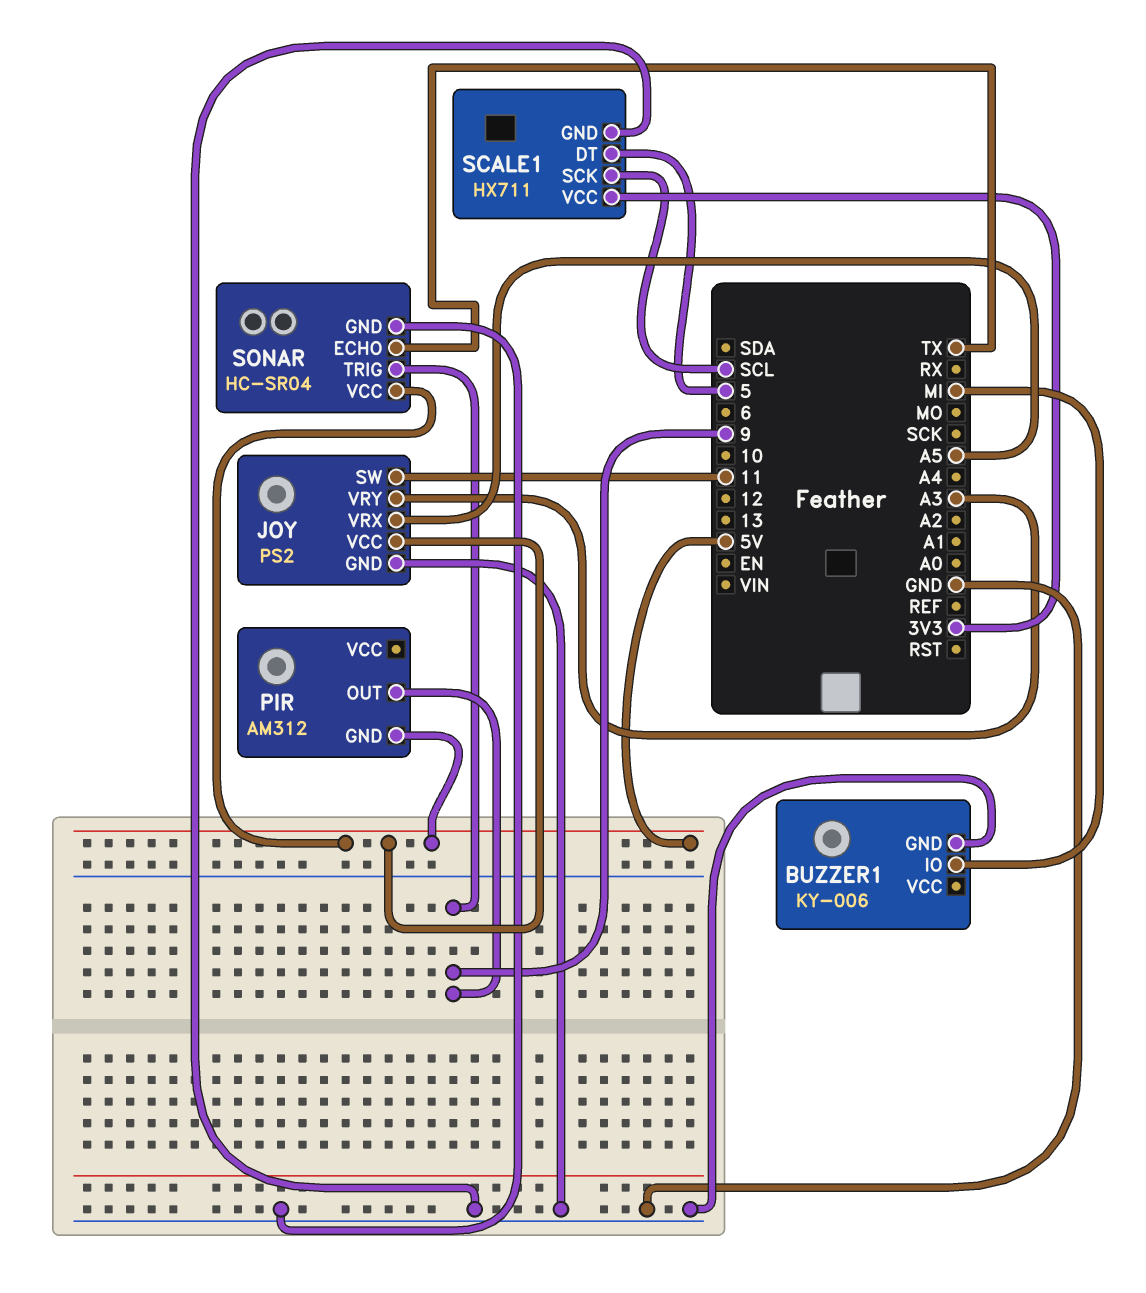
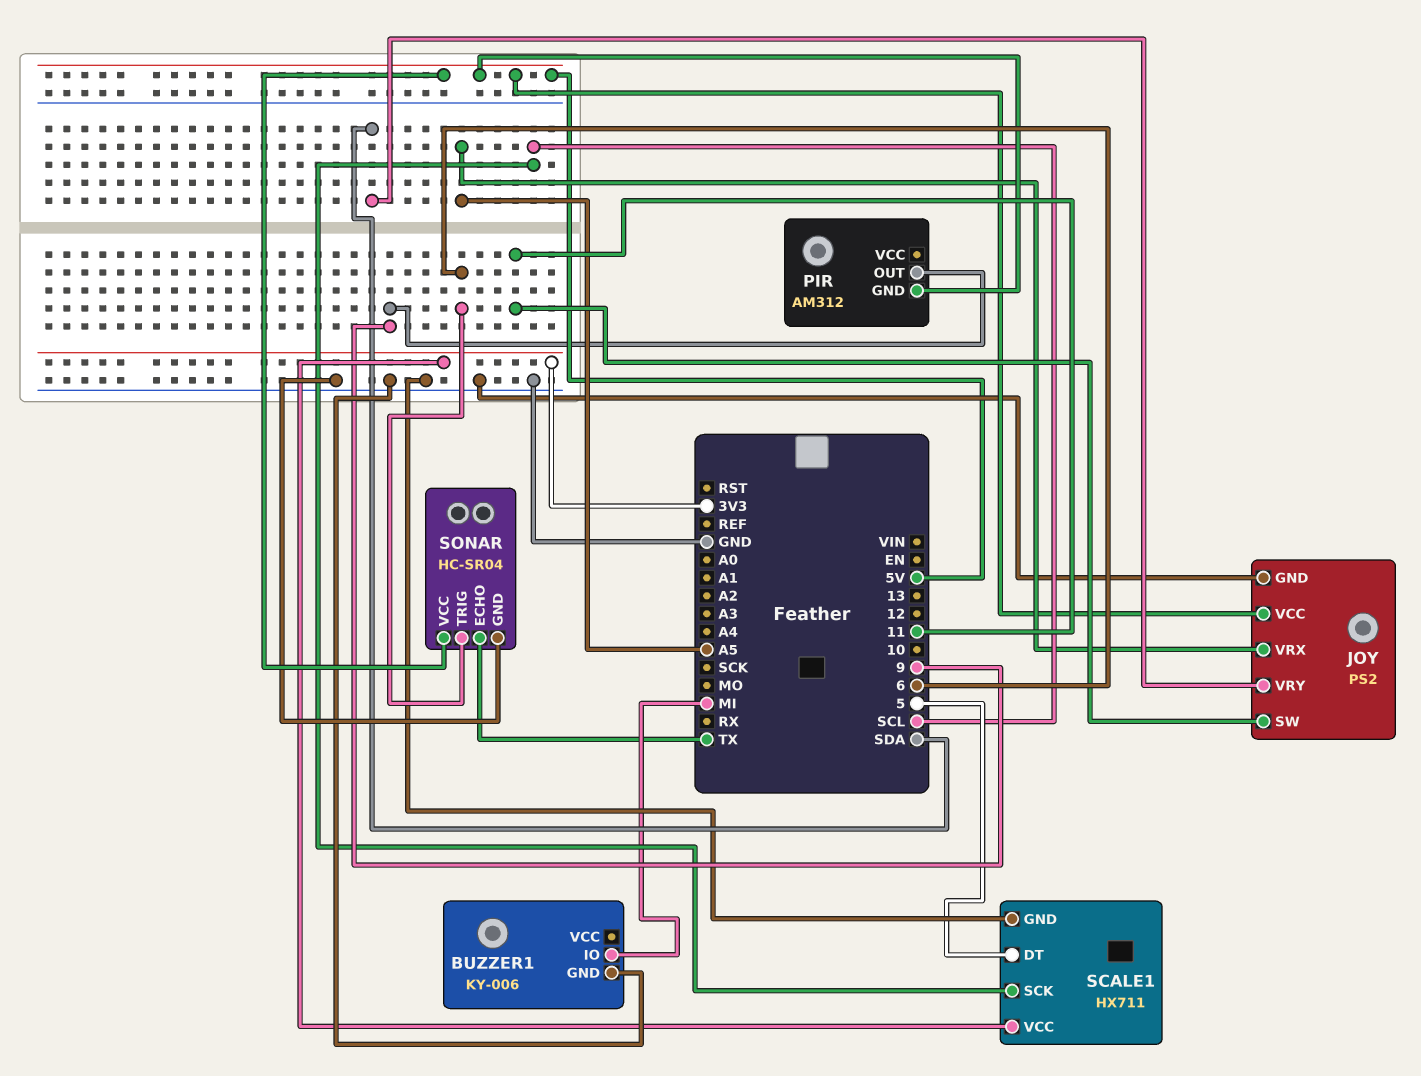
JOY pin VRY: A3 -> SDA
SONAR pin TRIG: 9 -> 6

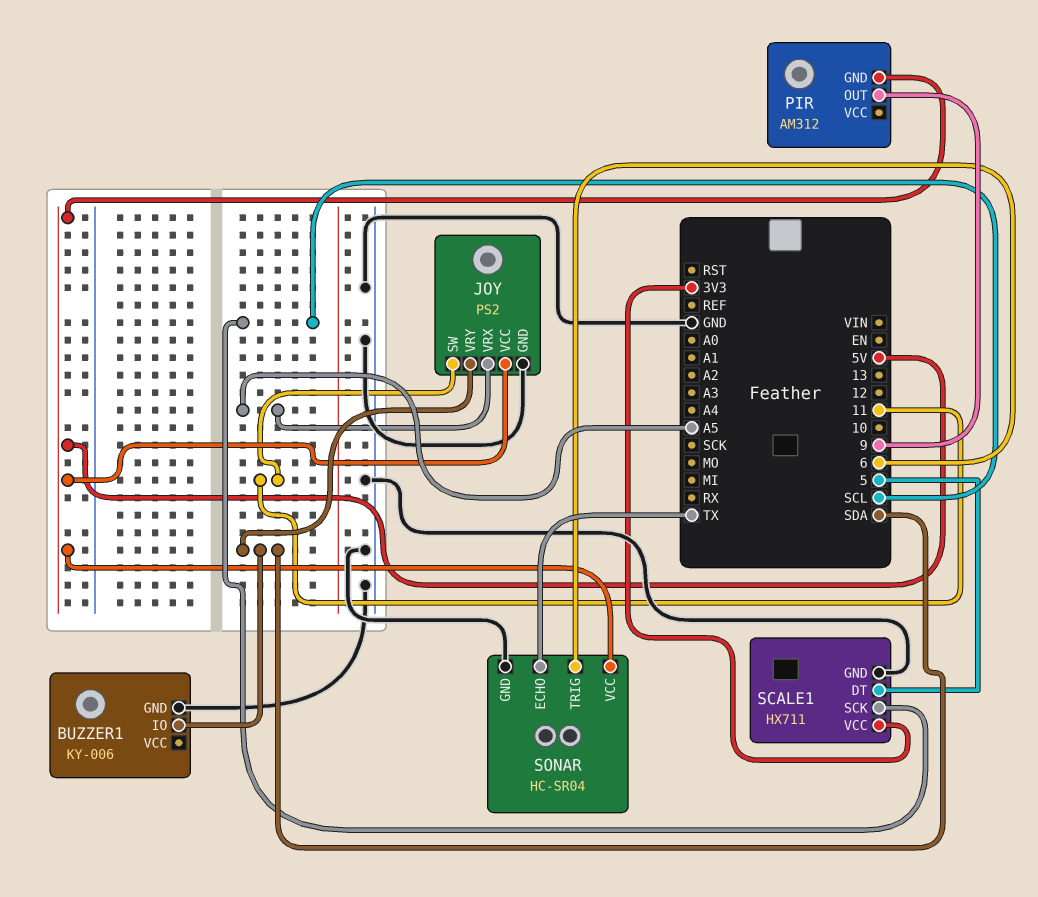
BUZZER1 pin IO: MI -> SDA

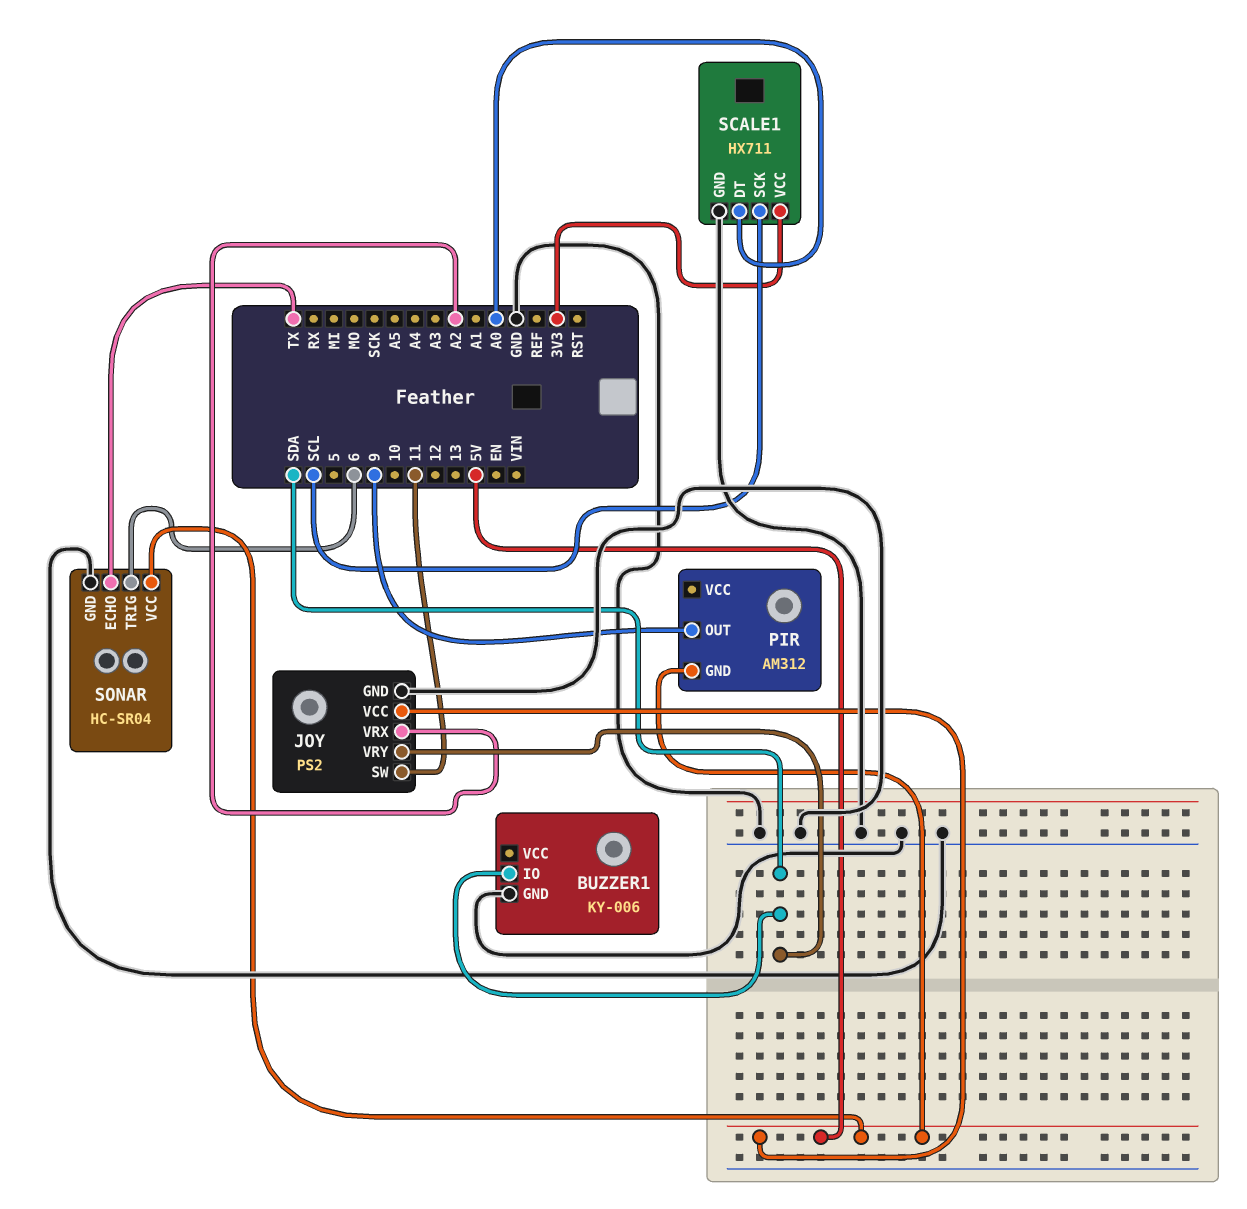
JOY pin VRX: A5 -> A2
SCALE1 pin DT: 5 -> A0

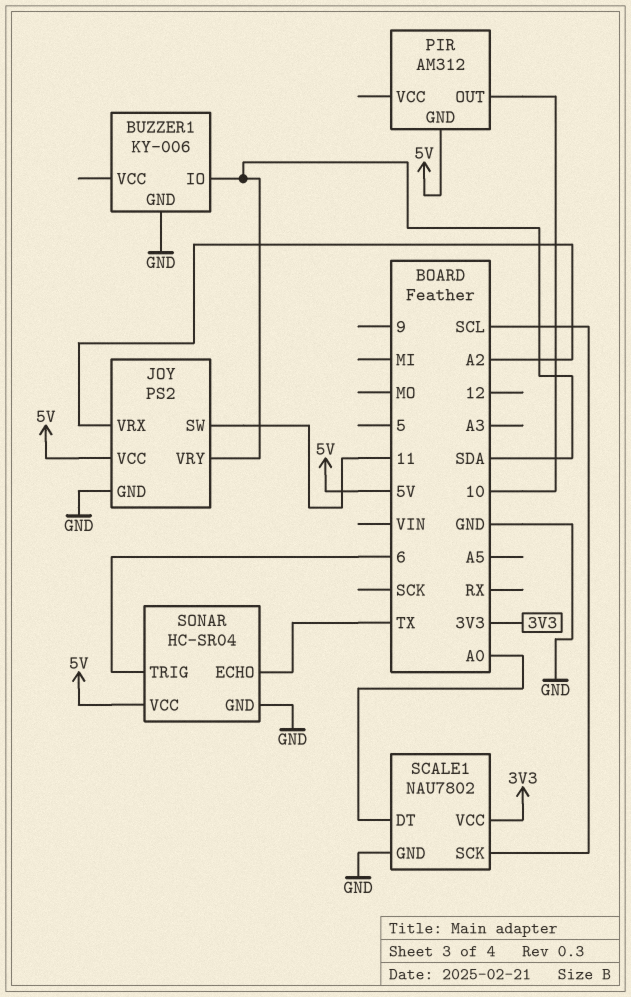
PIR pin OUT: 9 -> 10
SCALE1: HX711 -> NAU7802

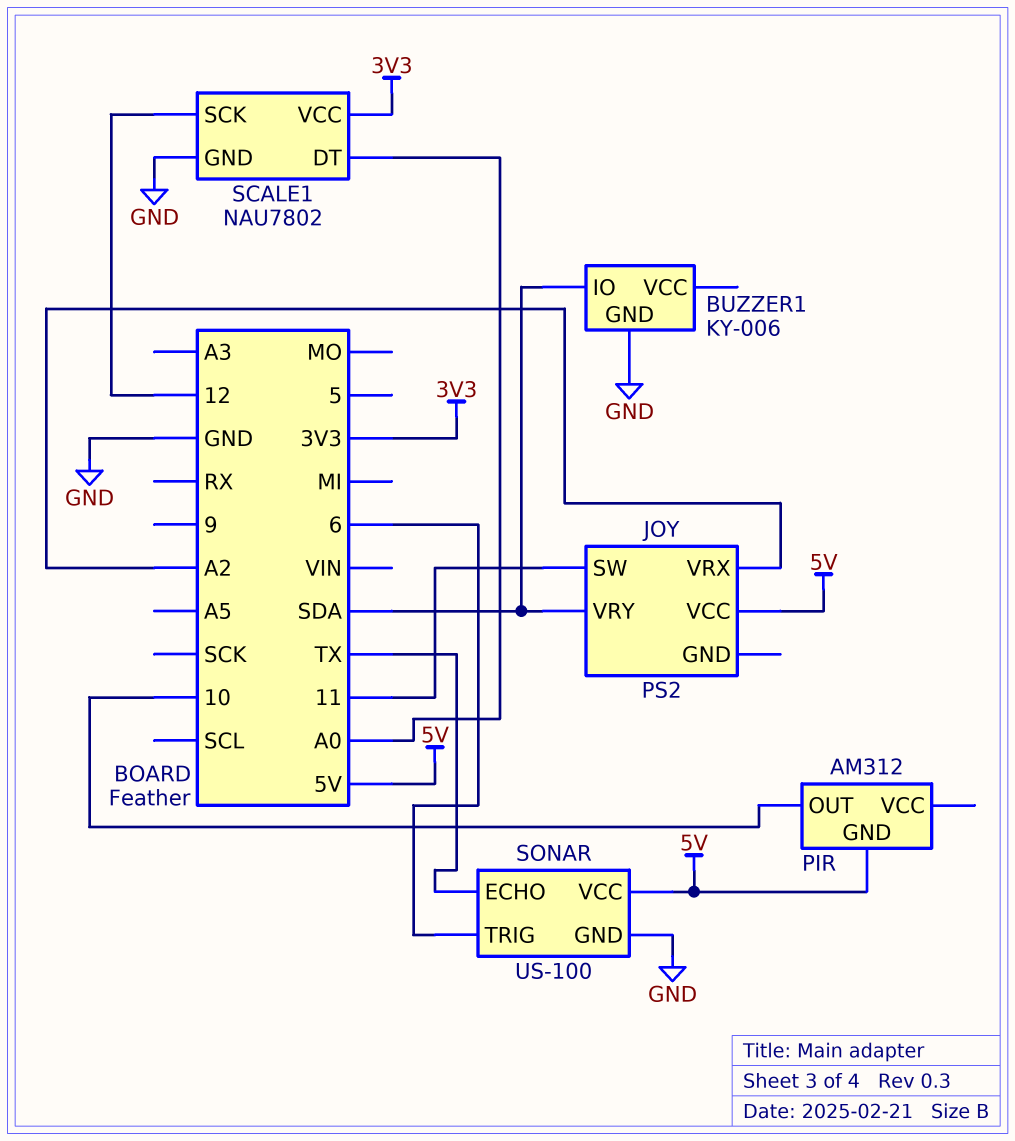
JOY pin GND: GND -> none
SCALE1 pin SCK: SCL -> 12
SONAR: HC-SR04 -> US-100

